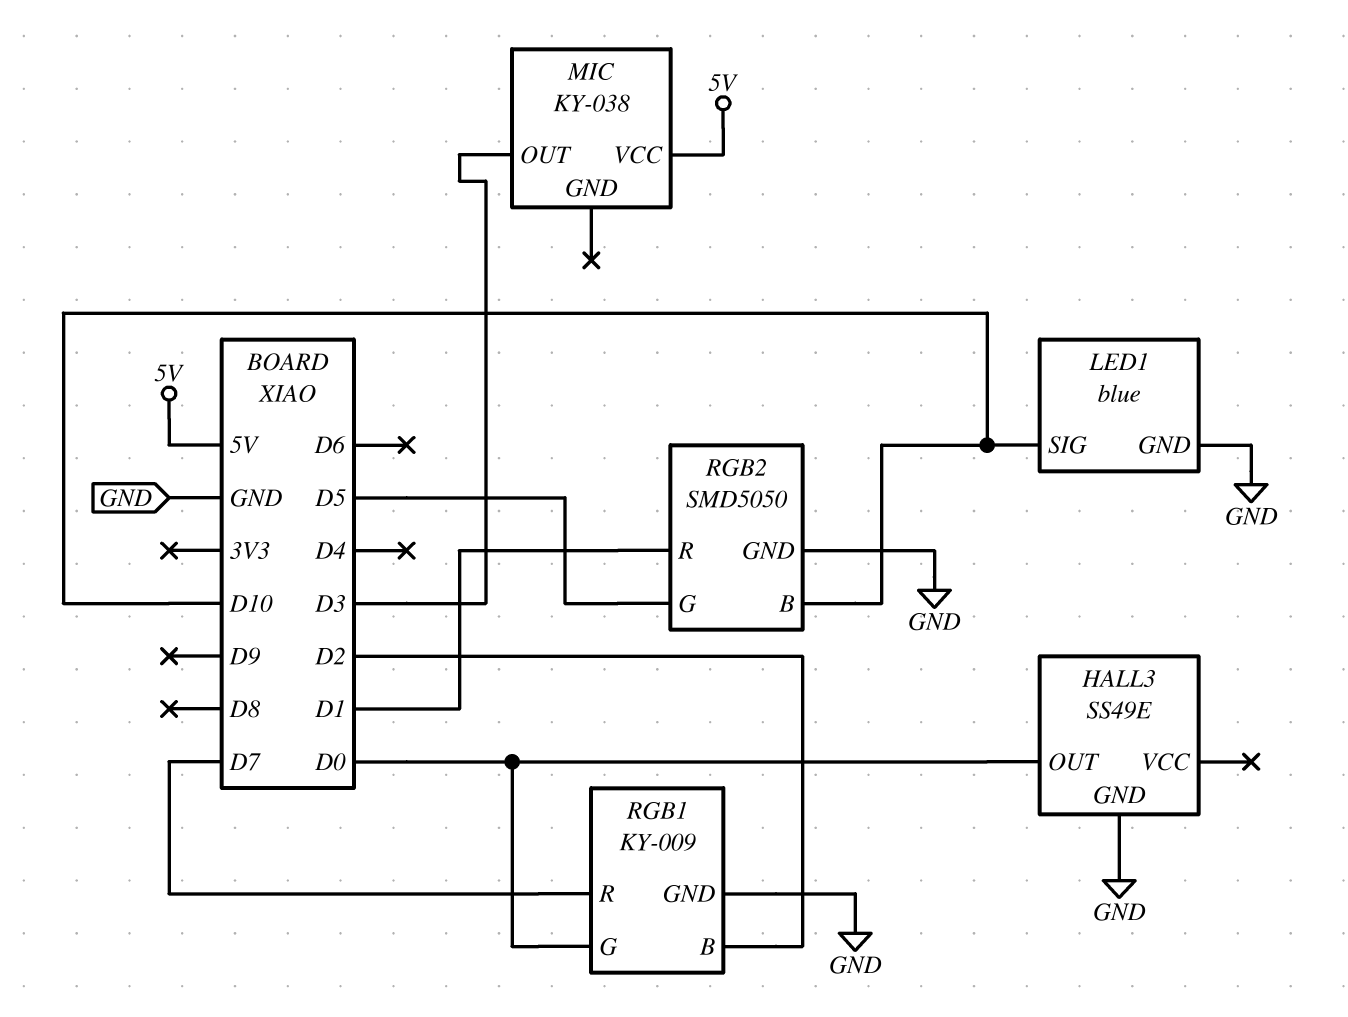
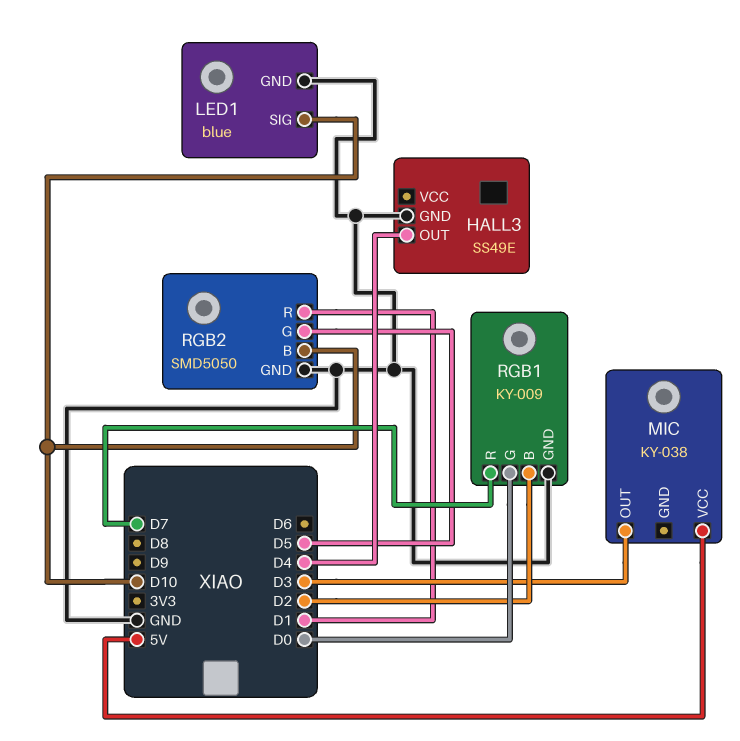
HALL3 pin OUT: D0 -> D4

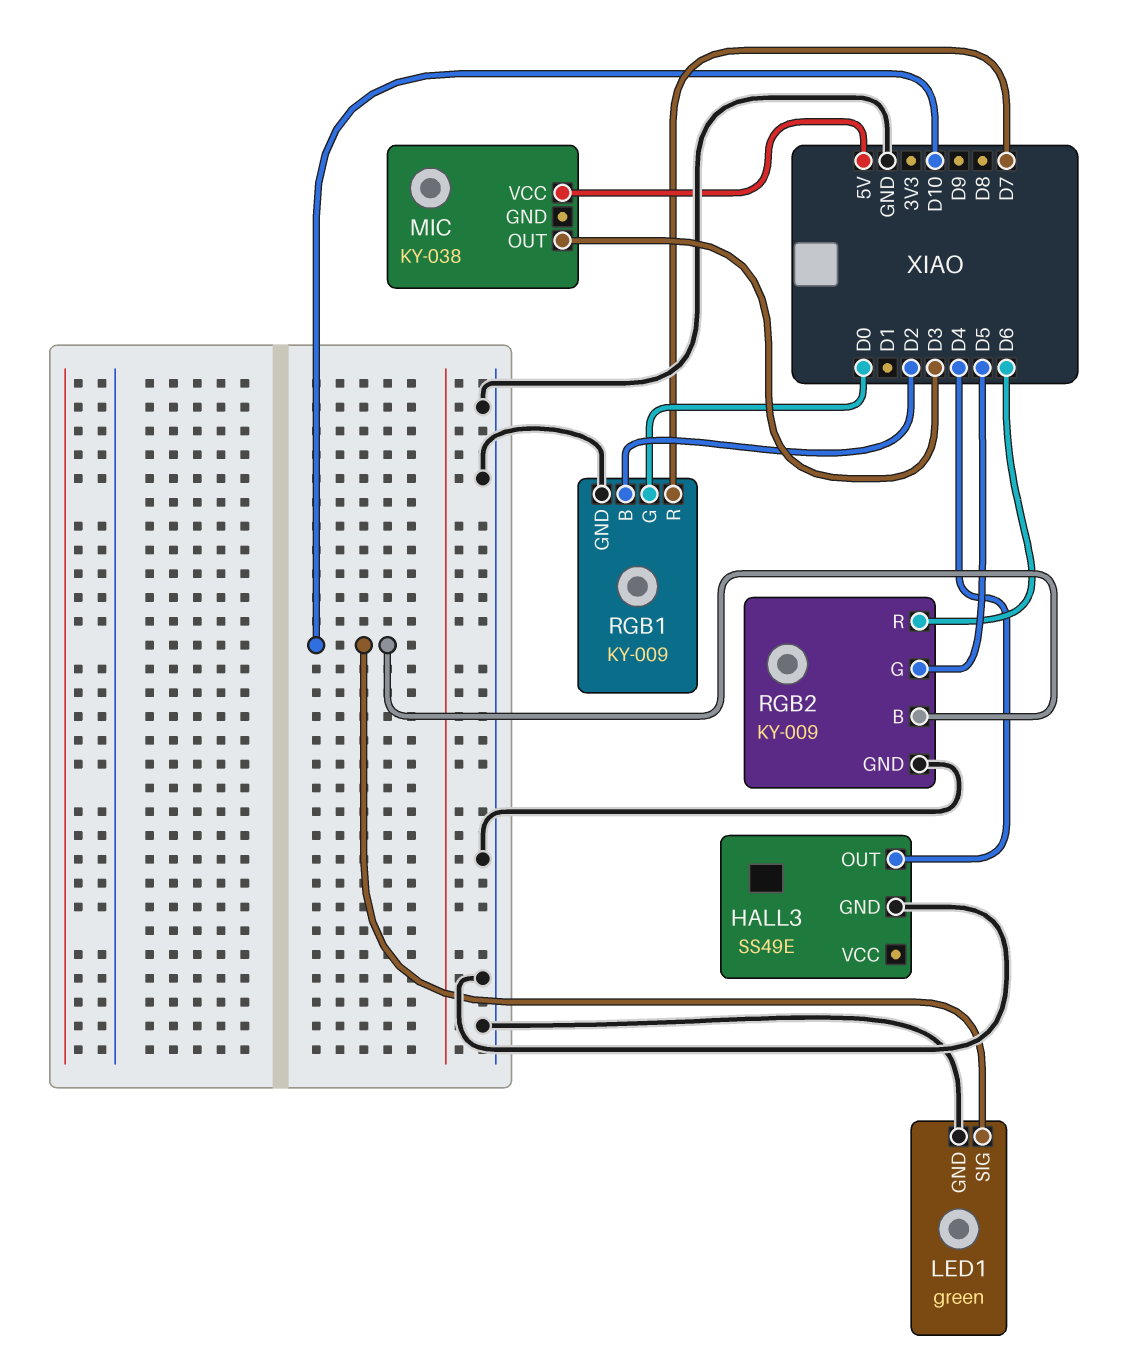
LED1: blue -> green
RGB2: SMD5050 -> KY-009
RGB2 pin R: D1 -> D6

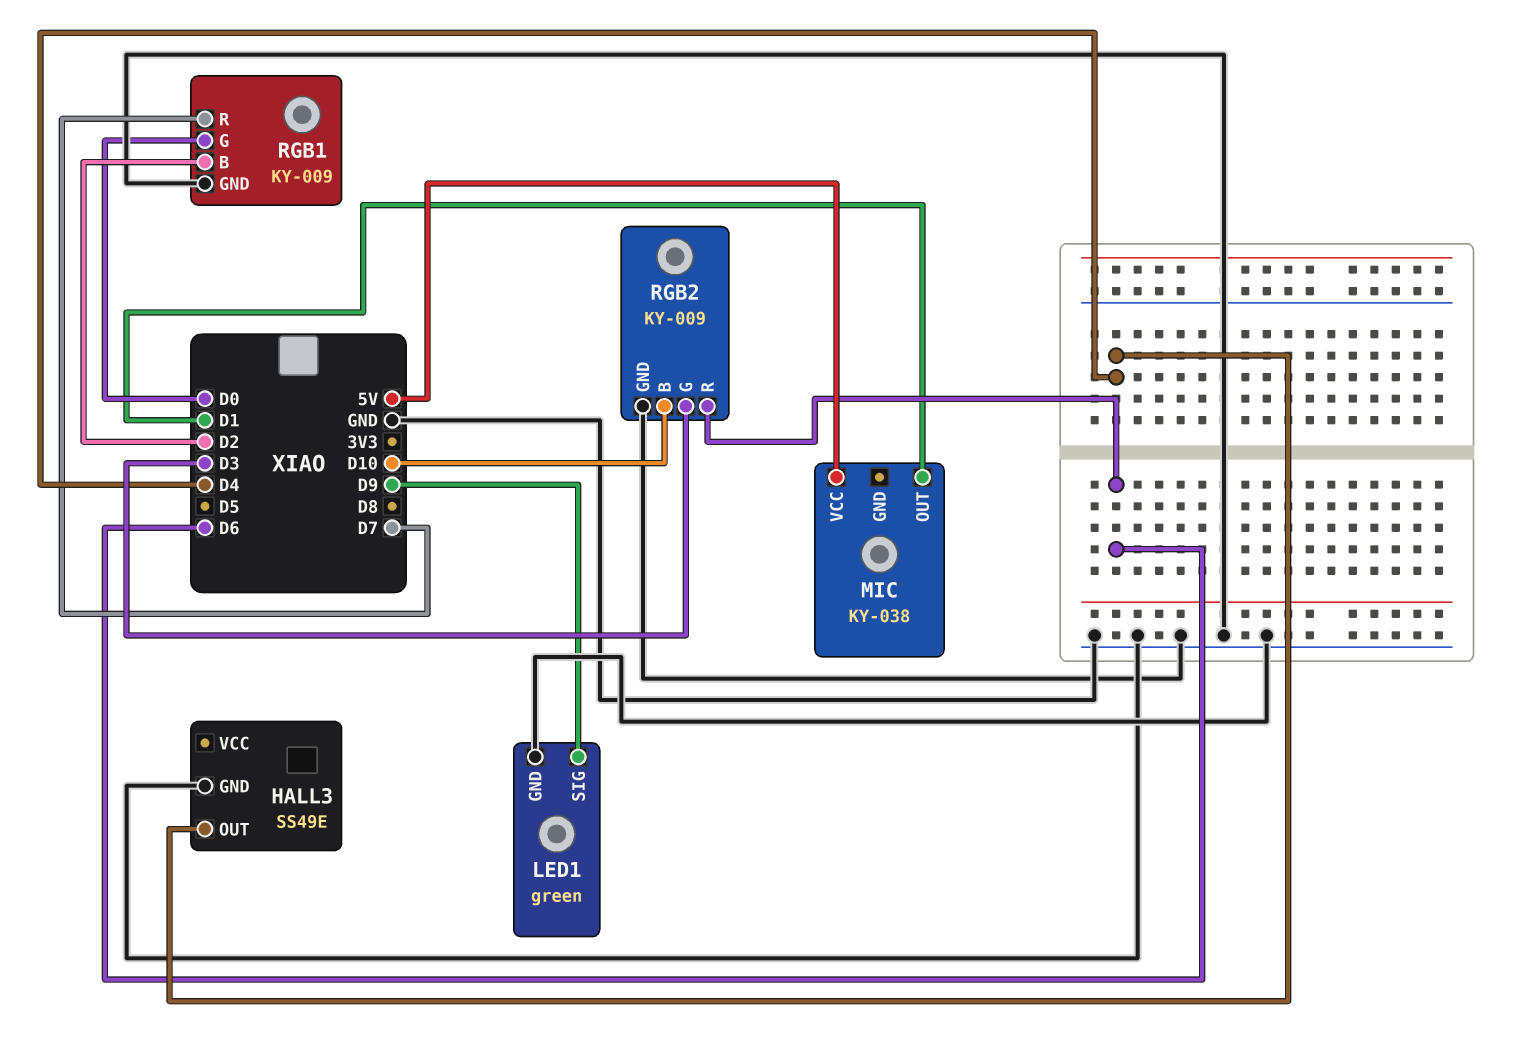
LED1 pin SIG: D10 -> D9
MIC pin OUT: D3 -> D1
RGB2 pin G: D5 -> D3

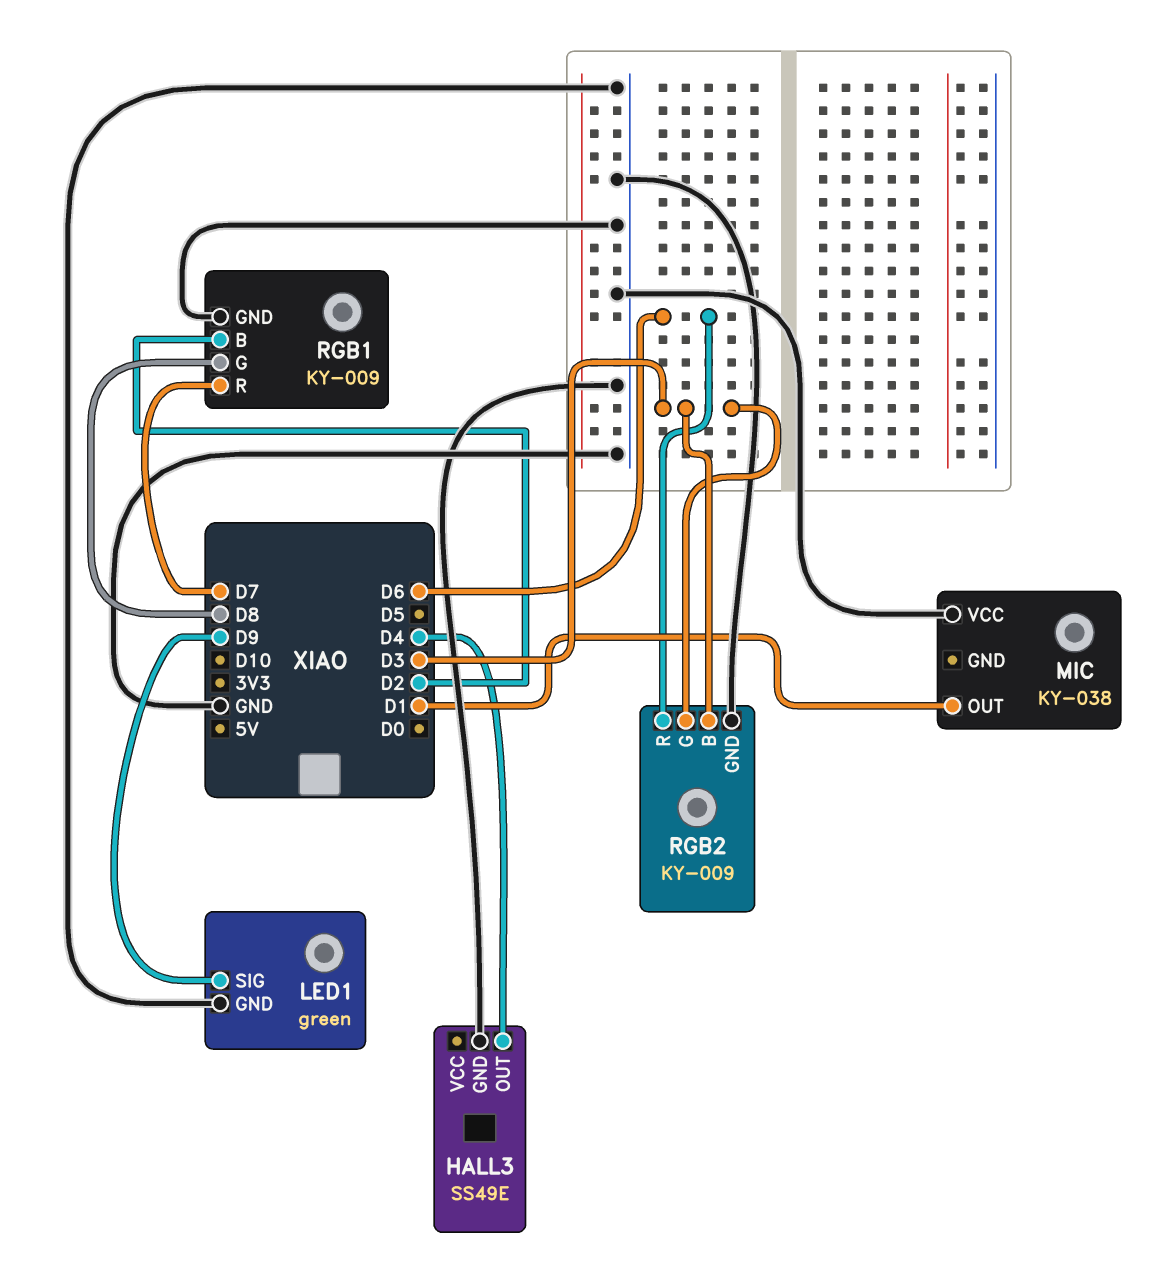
MIC pin VCC: 5V -> GND
RGB1 pin G: D0 -> D8
RGB2 pin B: D10 -> D3

